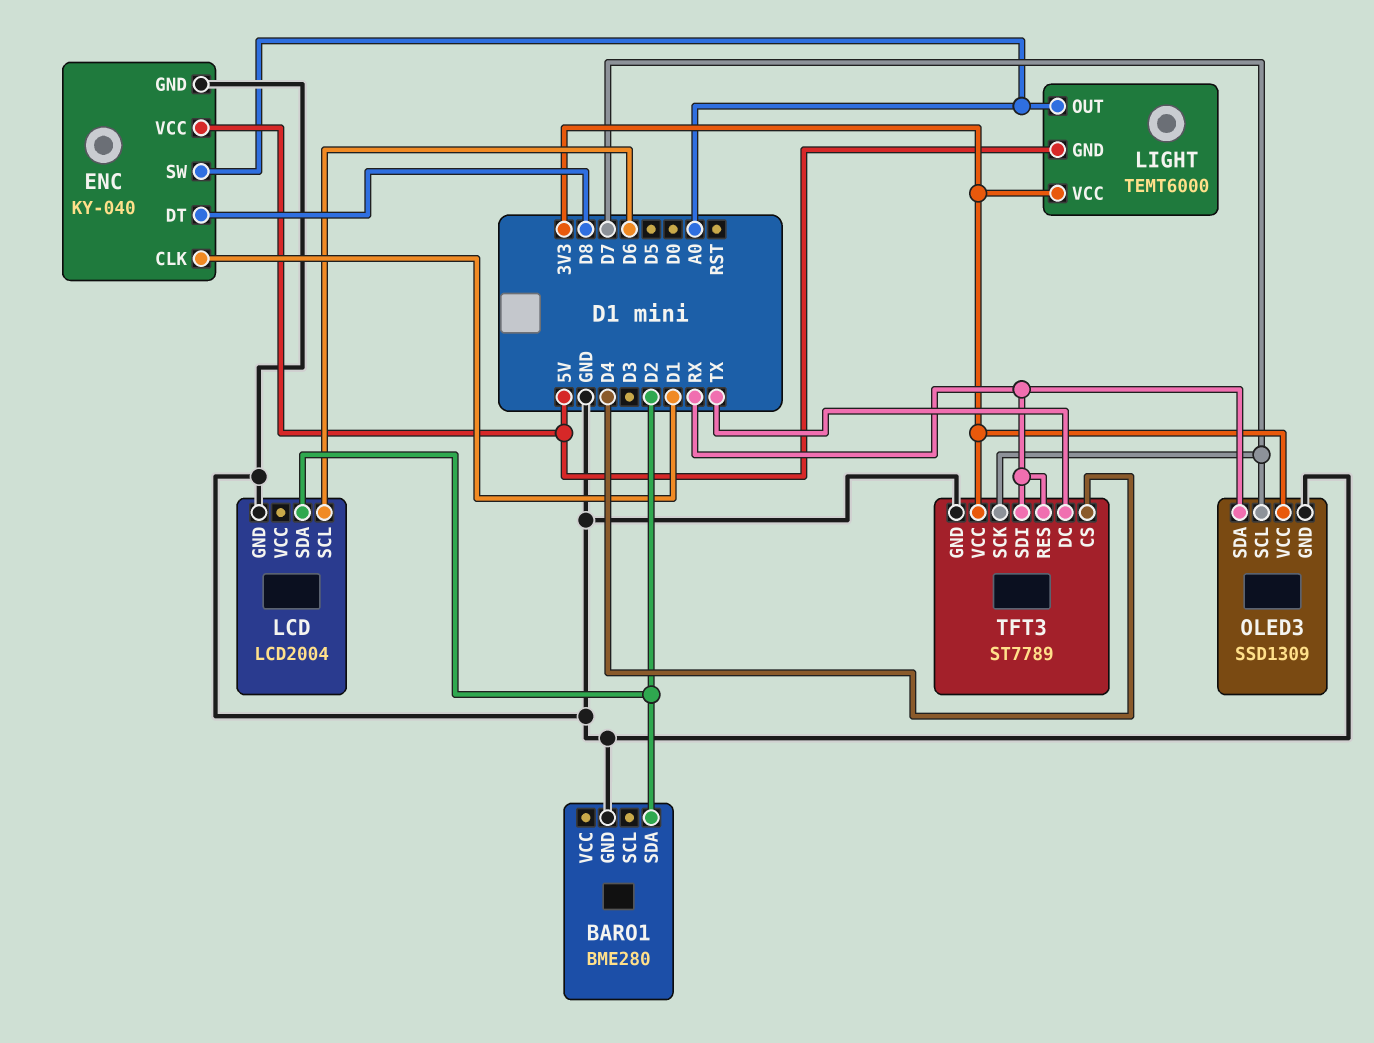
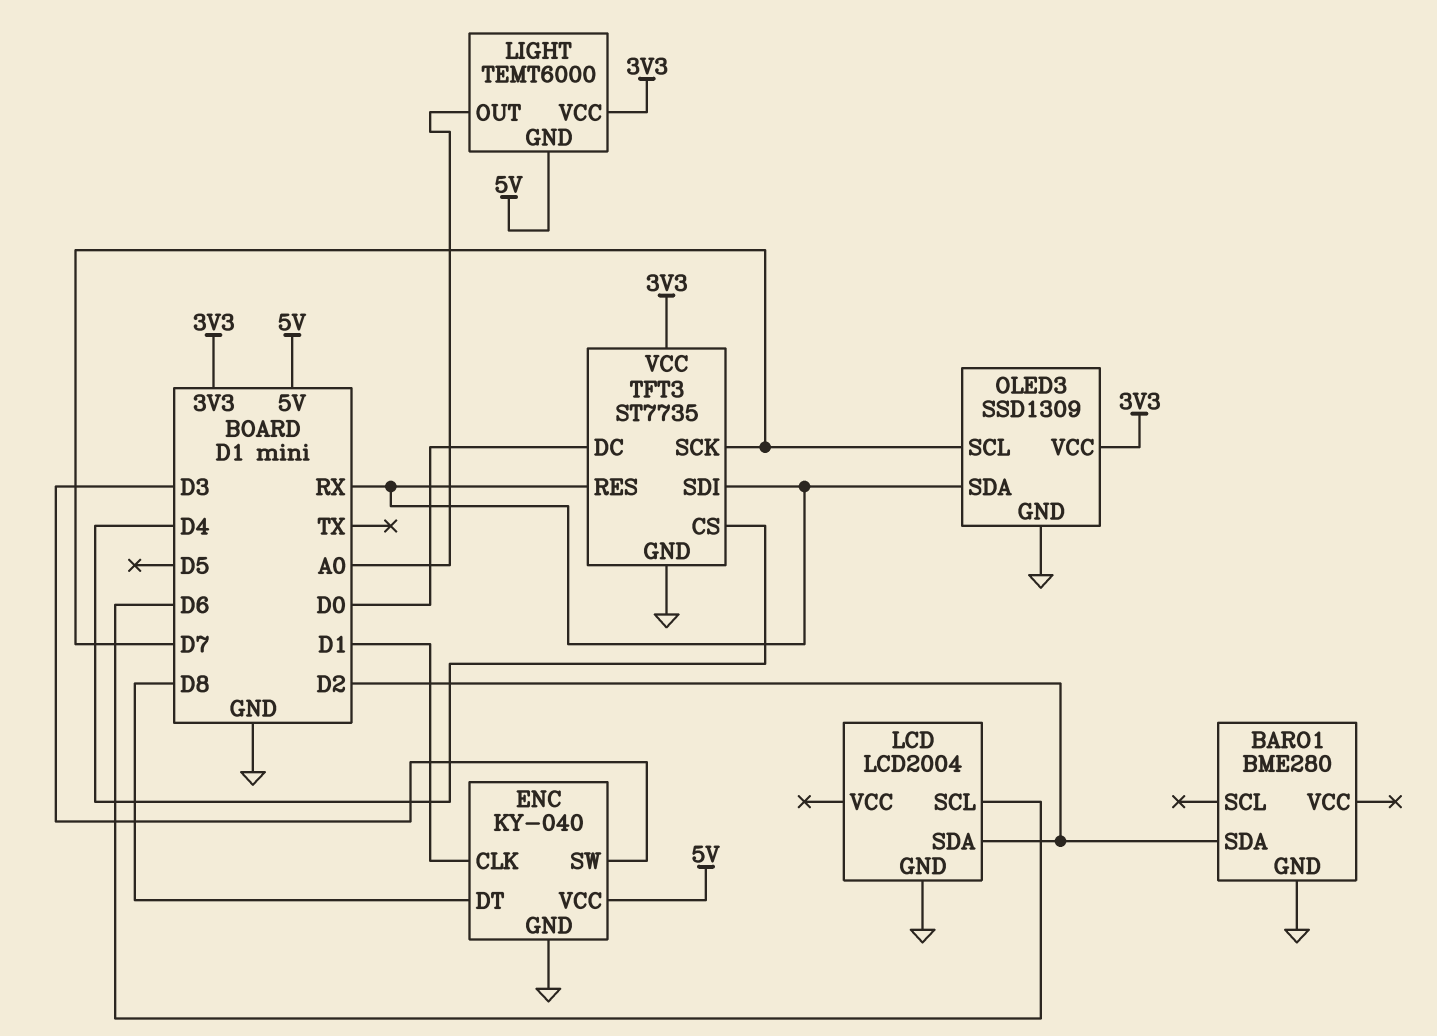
ENC pin SW: A0 -> D3
TFT3: ST7789 -> ST7735
TFT3 pin DC: TX -> D0

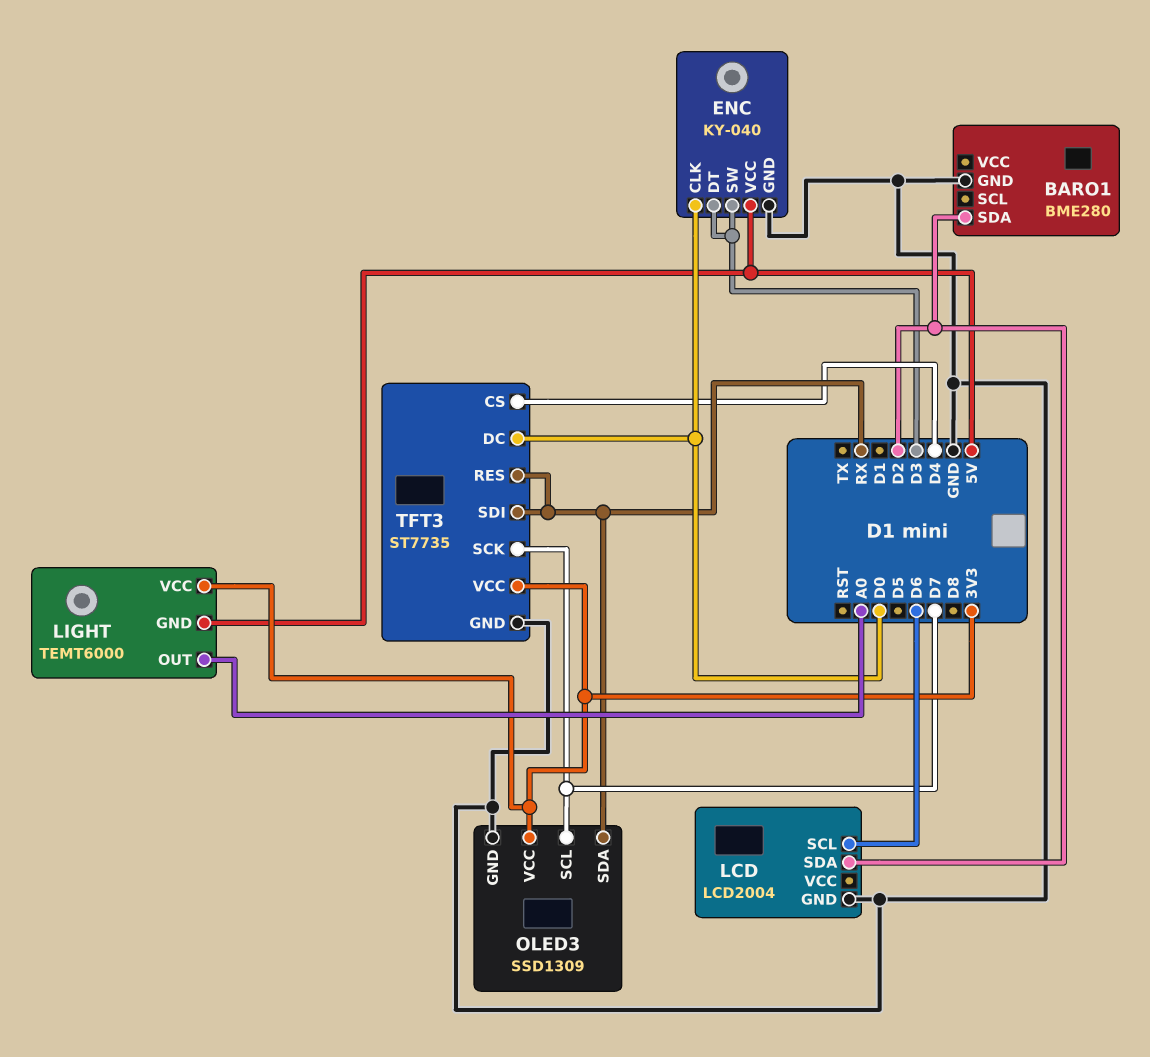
ENC pin CLK: D1 -> D0
ENC pin DT: D8 -> D3

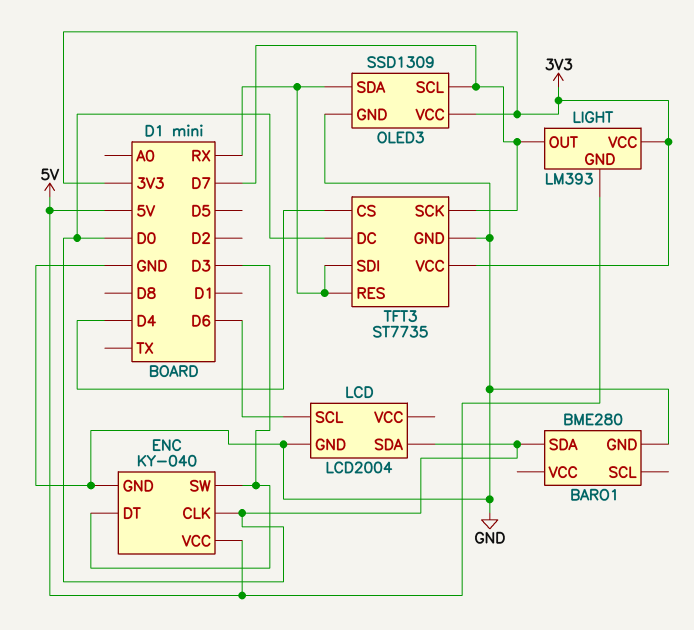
BARO1 pin SDA: D2 -> D0
LCD pin SDA: D2 -> D0
LIGHT: TEMT6000 -> LM393
LIGHT pin OUT: A0 -> D7

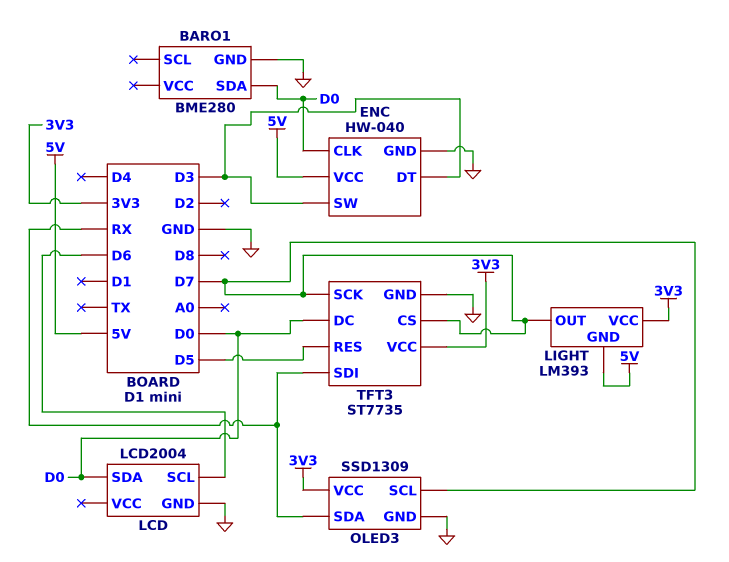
ENC: KY-040 -> HW-040
TFT3 pin CS: D4 -> D7
TFT3 pin RES: RX -> D5

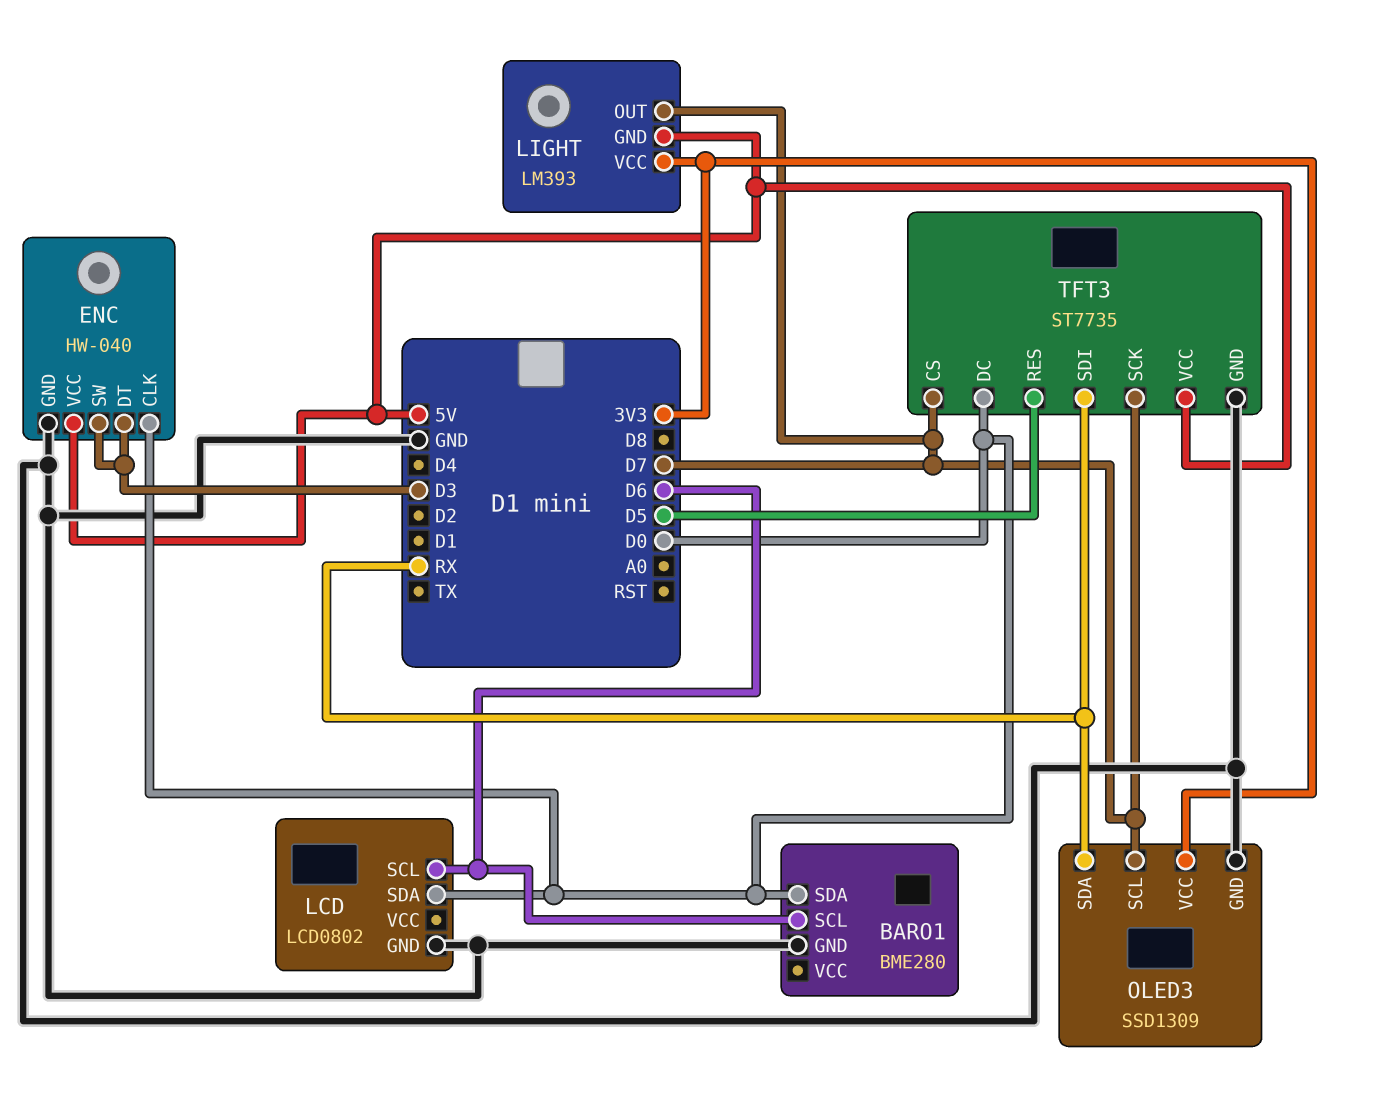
BARO1 pin SCL: none -> D6
LCD: LCD2004 -> LCD0802
TFT3 pin VCC: 3V3 -> 5V

